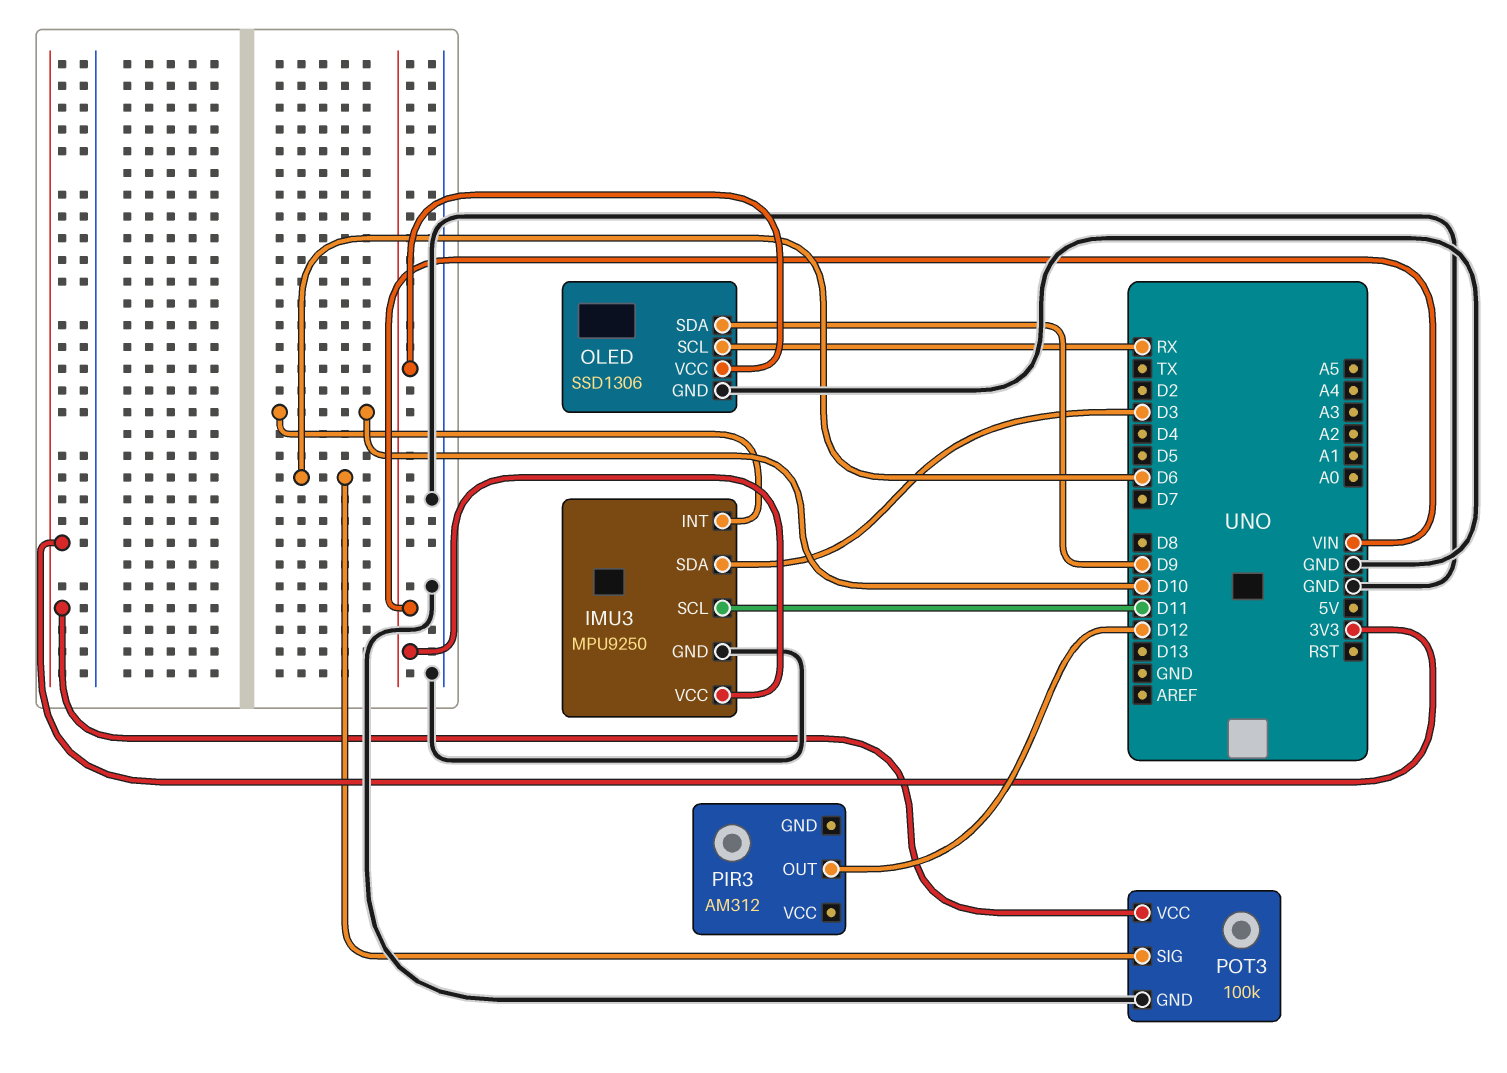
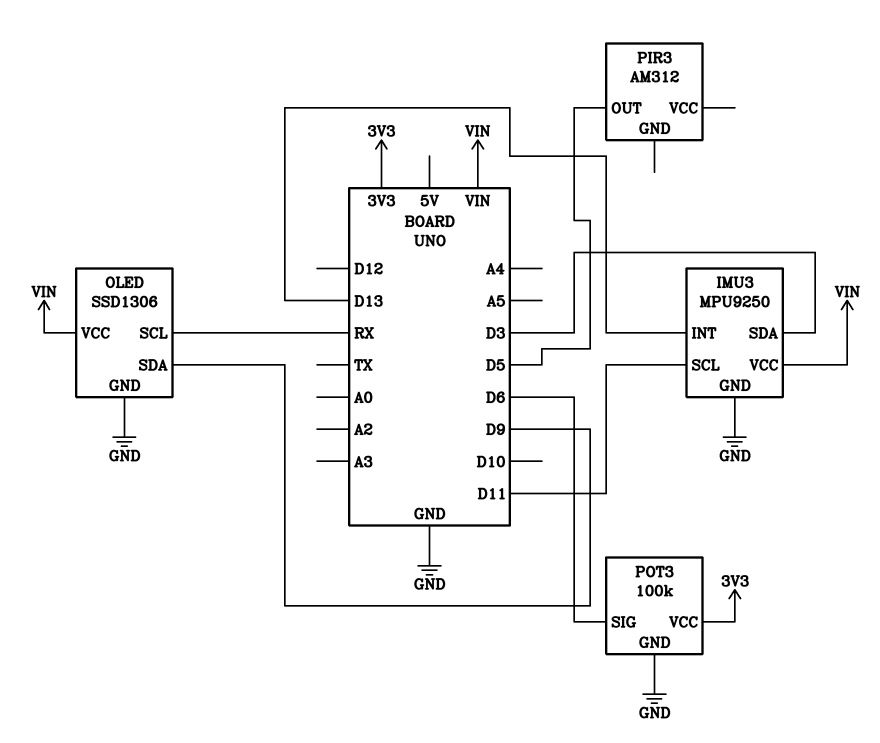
IMU3 pin INT: D10 -> D13
PIR3 pin OUT: D12 -> D5

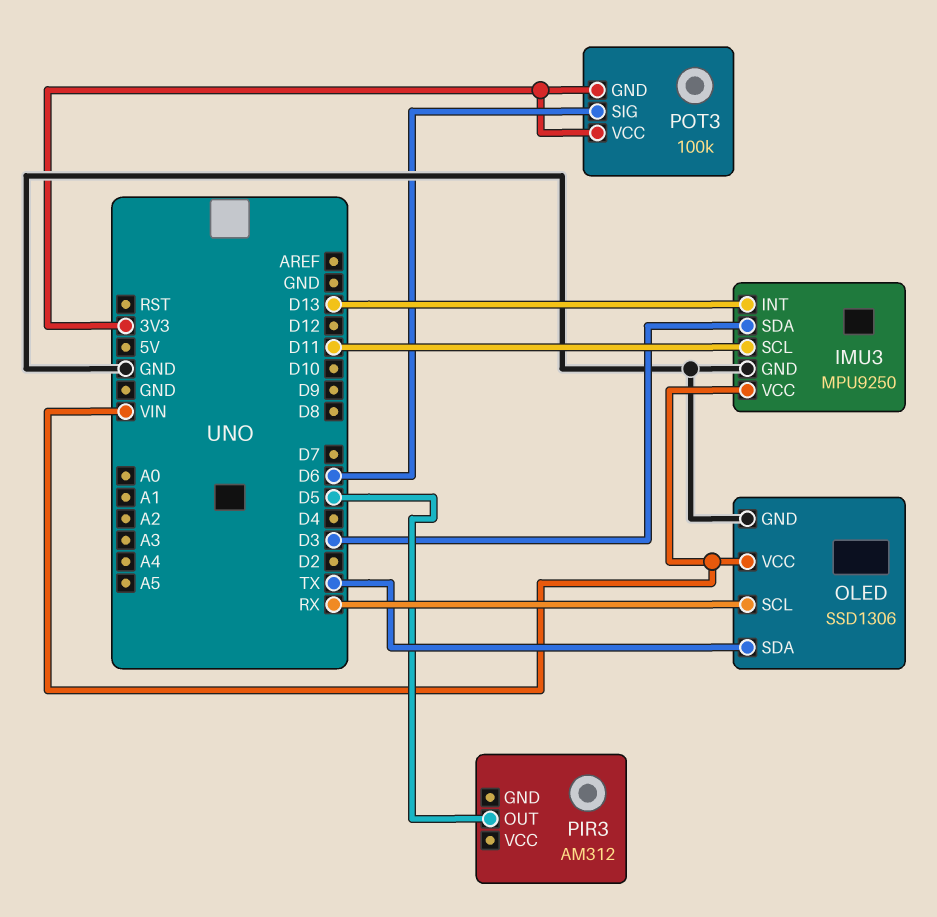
OLED pin SDA: D9 -> TX
POT3 pin GND: GND -> 3V3

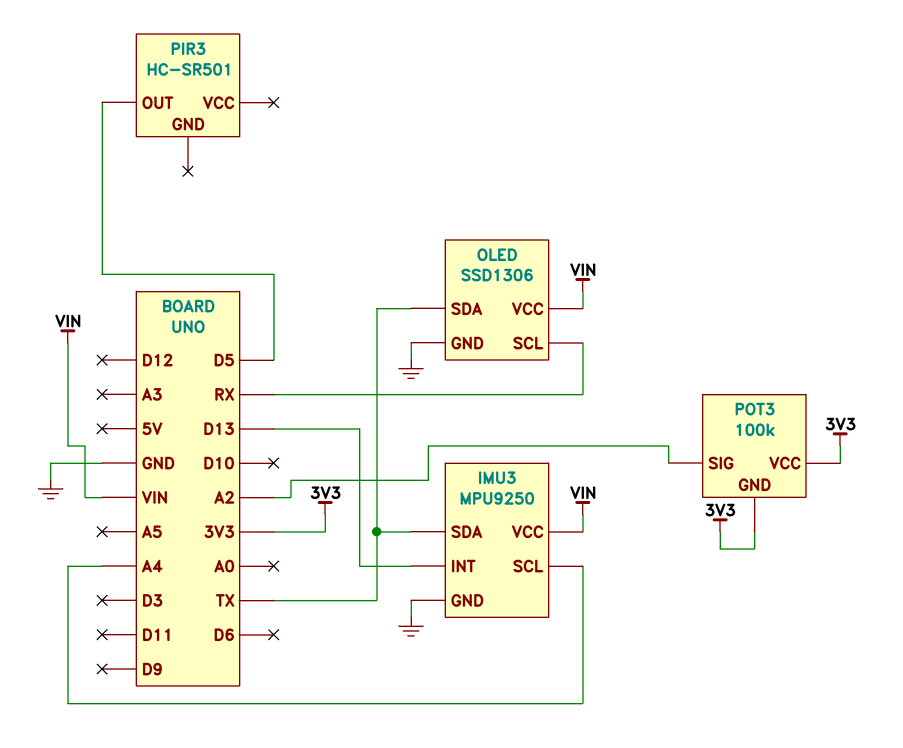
IMU3 pin SCL: D11 -> A4
IMU3 pin SDA: D3 -> TX
PIR3: AM312 -> HC-SR501
POT3 pin SIG: D6 -> A2

